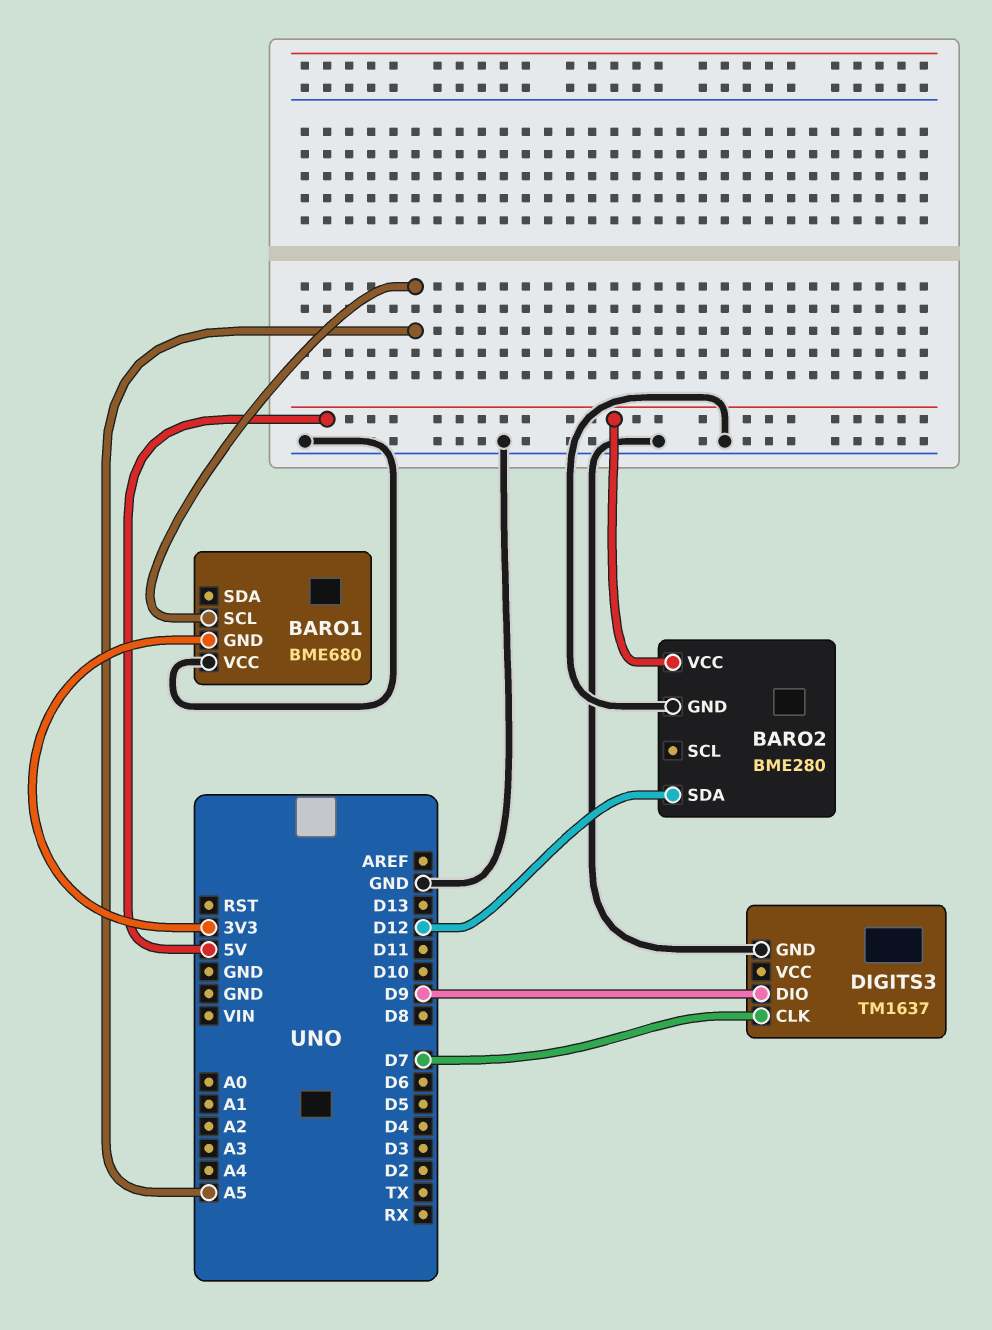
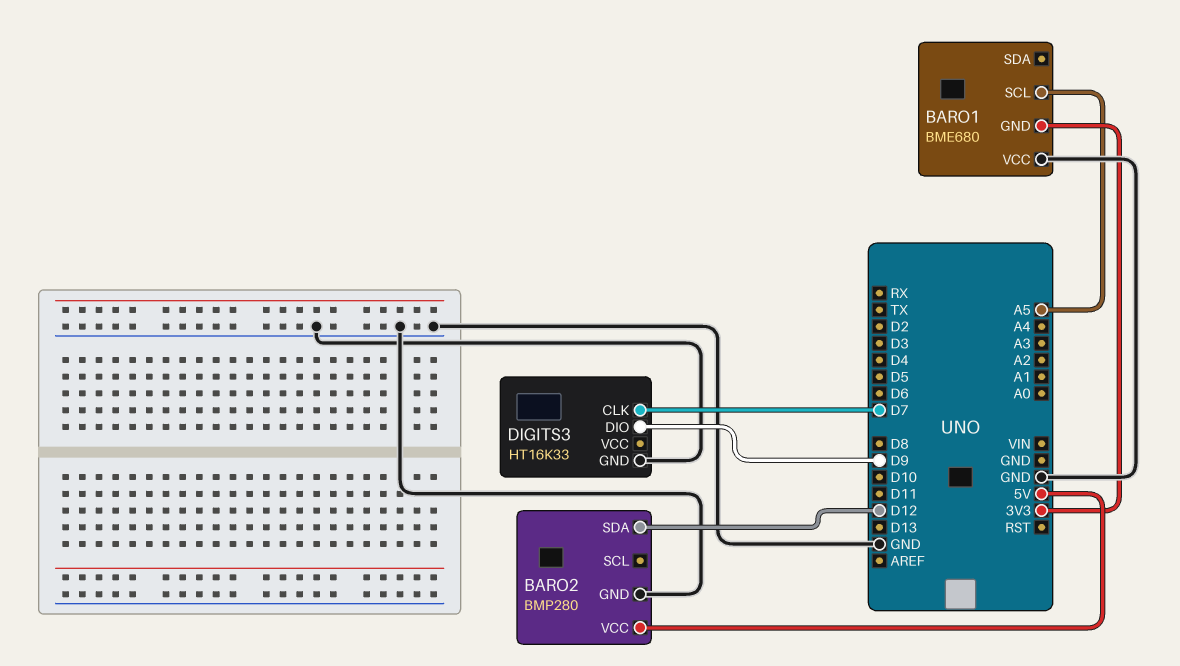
BARO2: BME280 -> BMP280
DIGITS3: TM1637 -> HT16K33

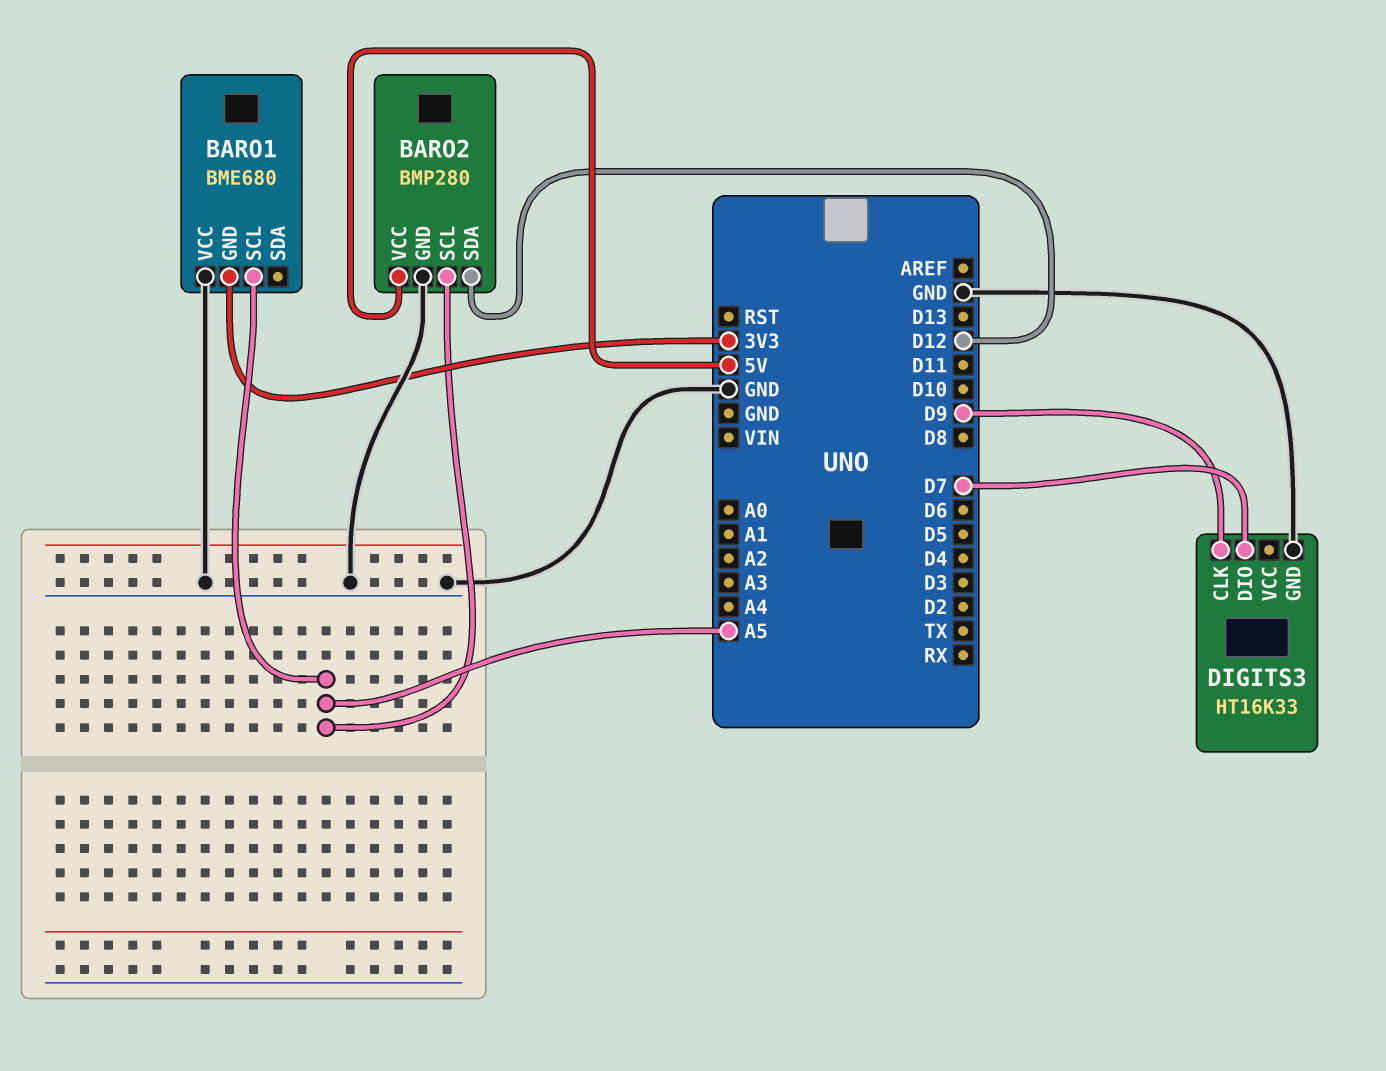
BARO2 pin SCL: none -> A5
DIGITS3 pin CLK: D7 -> D9
DIGITS3 pin DIO: D9 -> D7

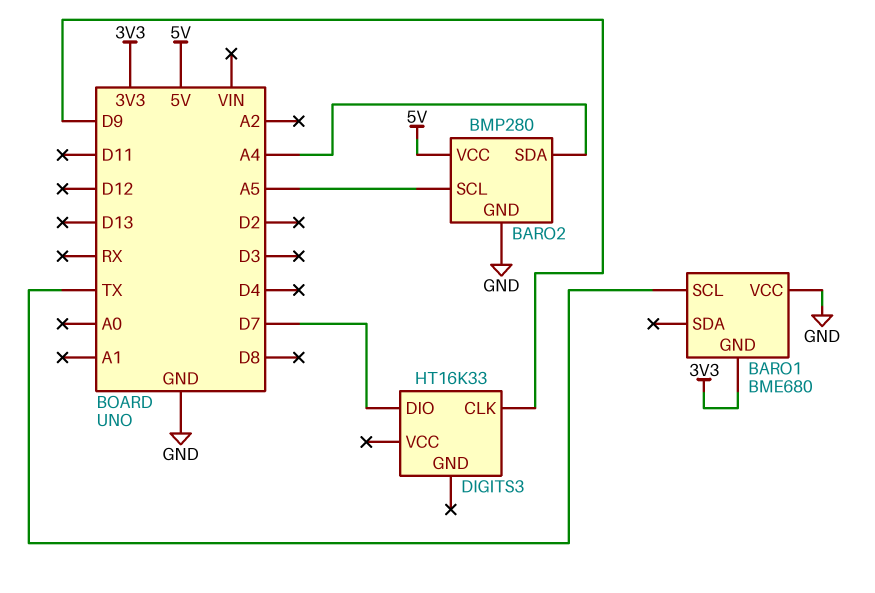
BARO1 pin SCL: A5 -> TX
BARO2 pin SDA: D12 -> A4
DIGITS3 pin GND: GND -> none

